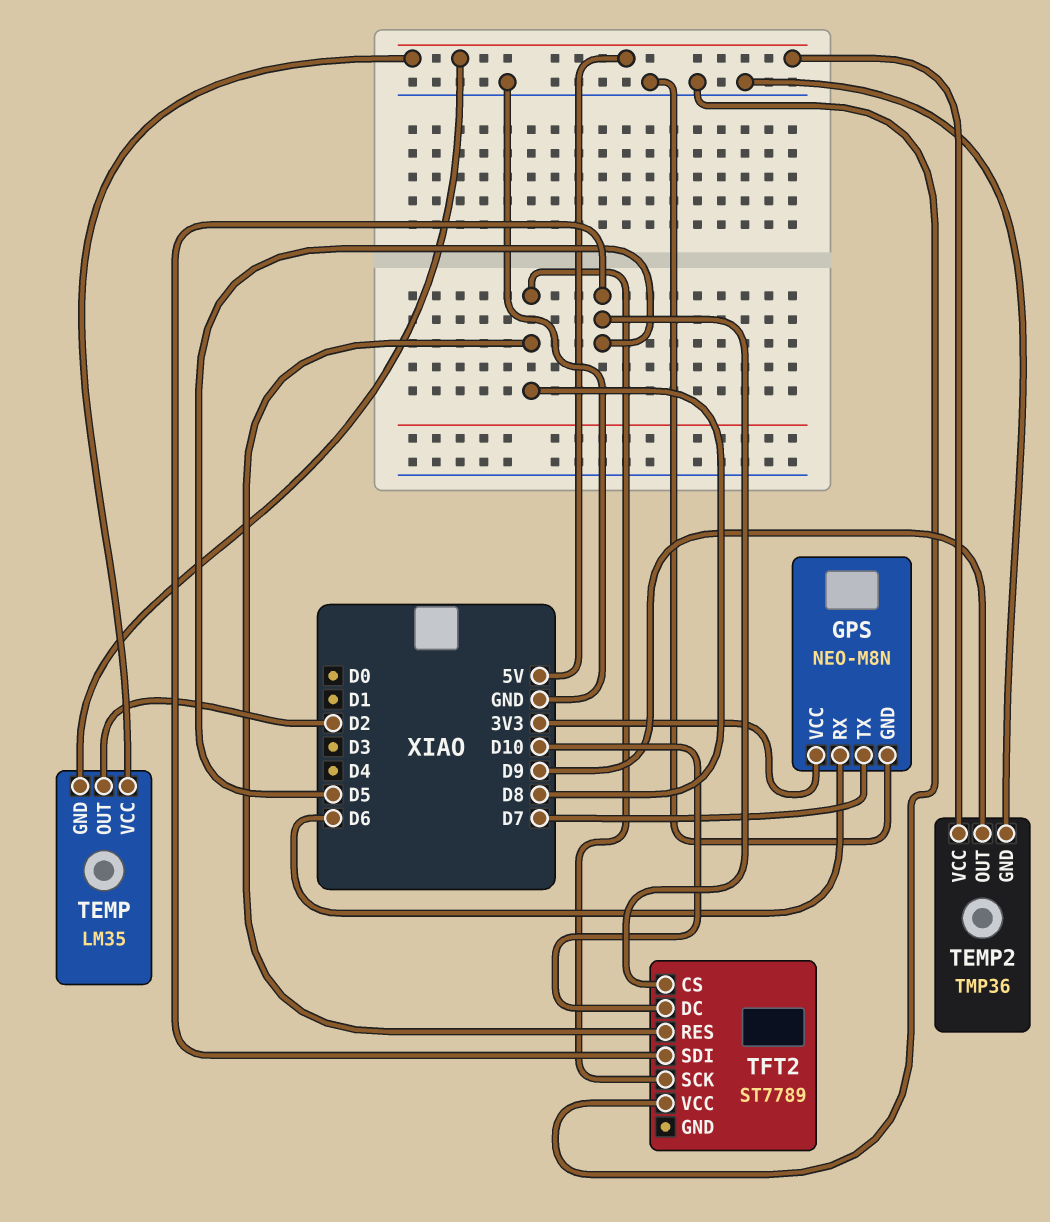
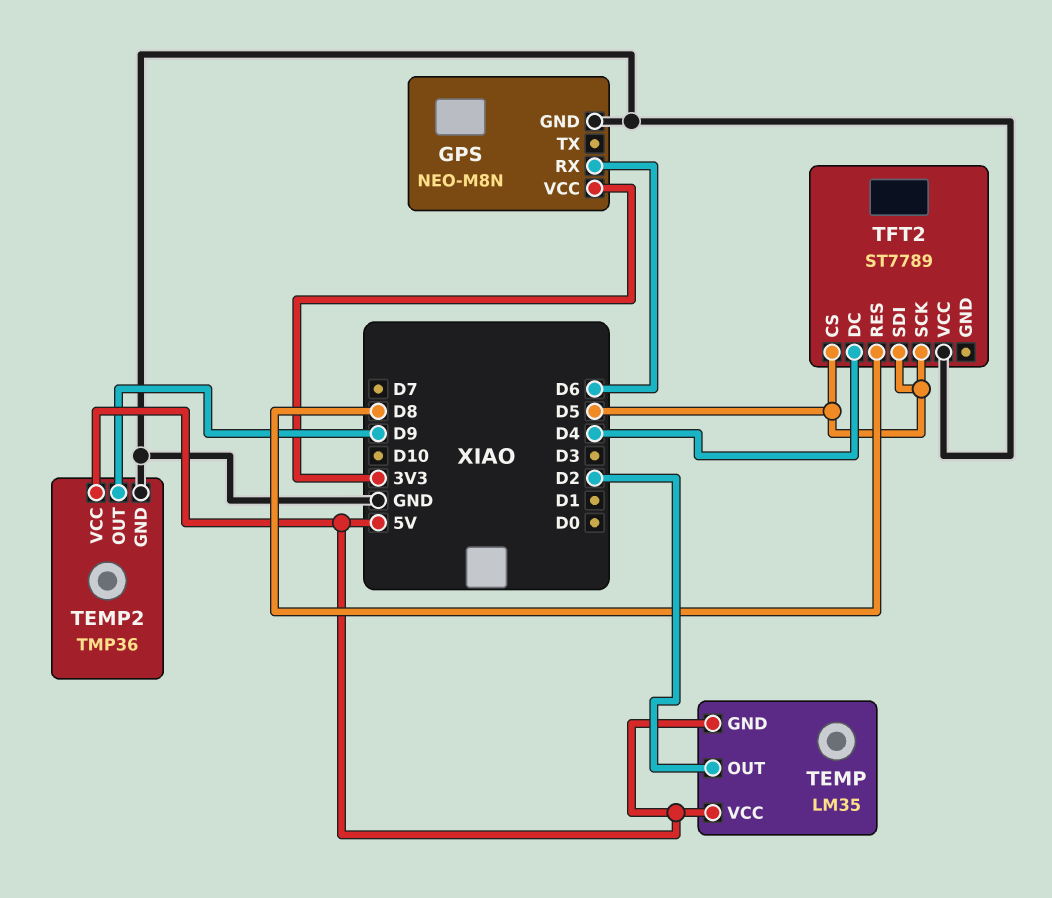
GPS pin TX: D7 -> none
TFT2 pin DC: D10 -> D4
TFT2 pin SCK: D8 -> D5

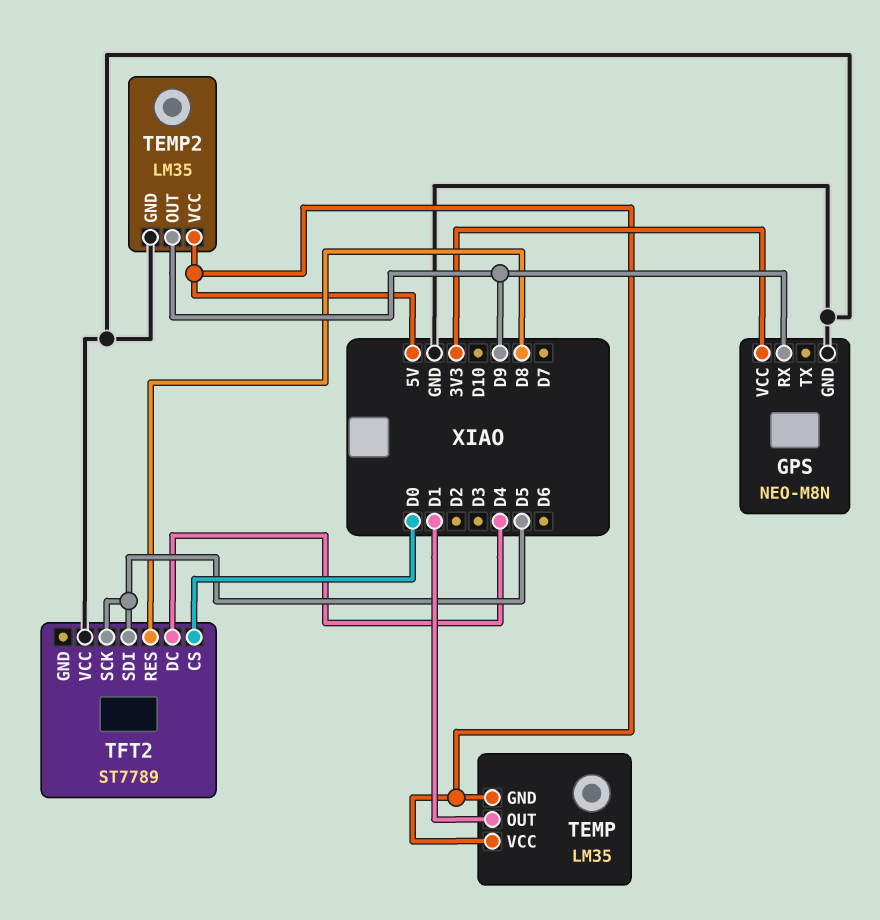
GPS pin RX: D6 -> D9
TEMP pin OUT: D2 -> D1
TEMP2: TMP36 -> LM35
TFT2 pin CS: D5 -> D0

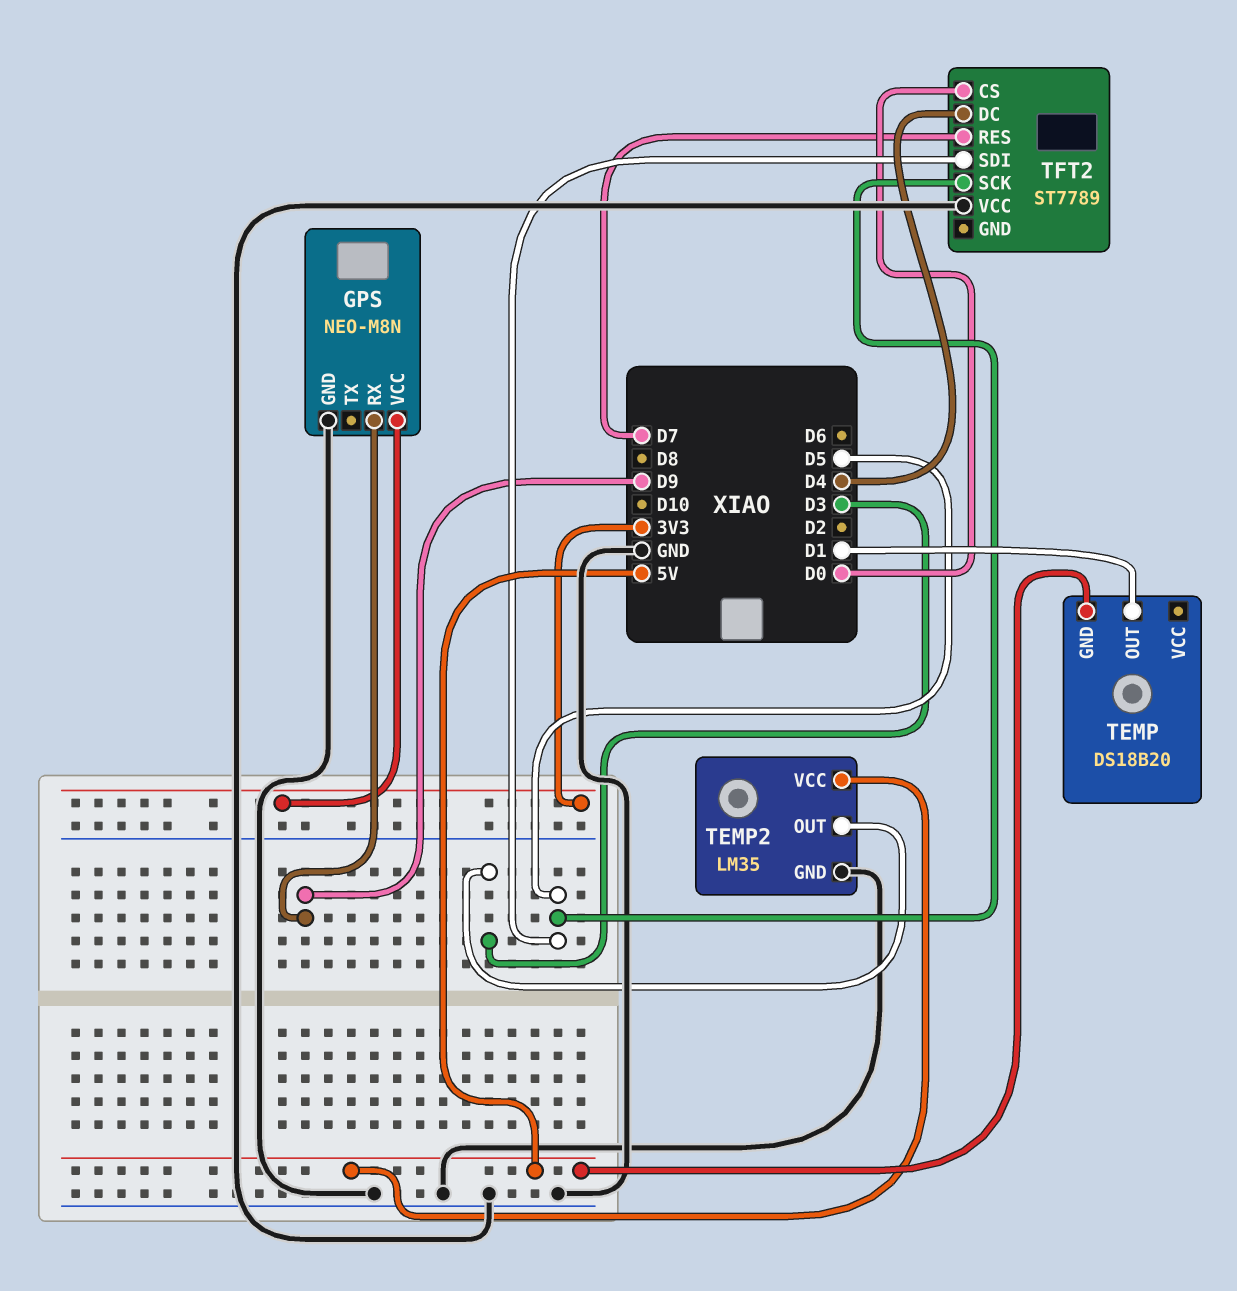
TEMP: LM35 -> DS18B20
TEMP pin VCC: 5V -> none
TEMP2 pin OUT: D9 -> D3
TFT2 pin RES: D8 -> D7

